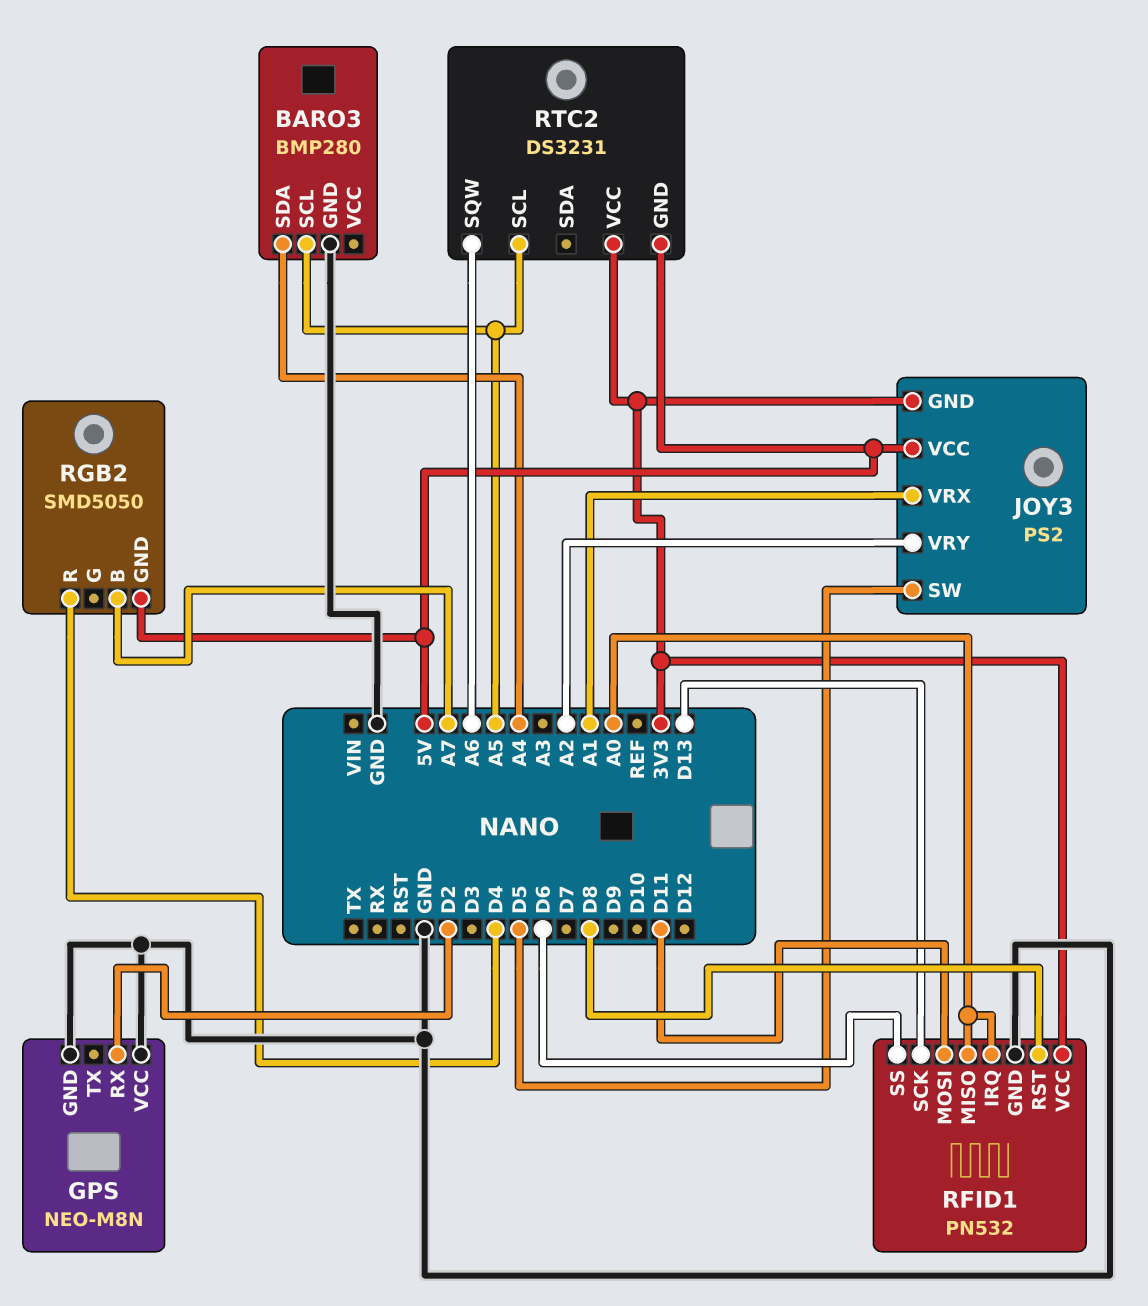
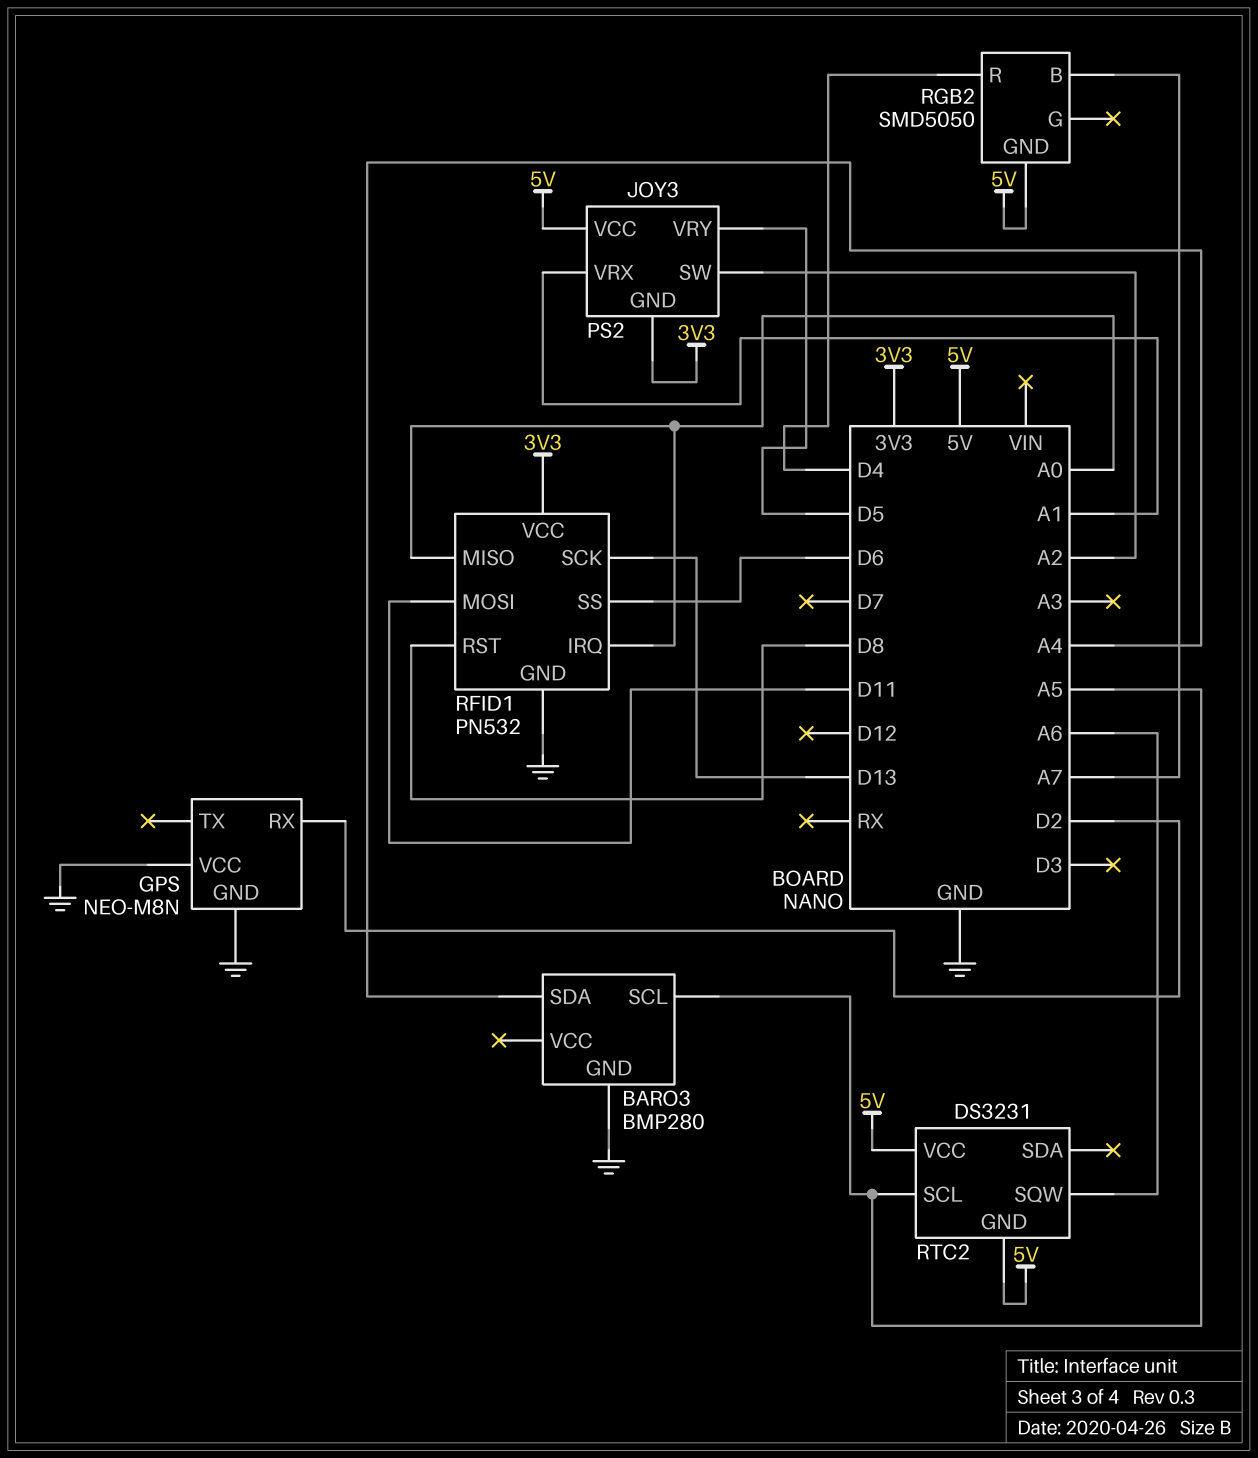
JOY3 pin SW: D5 -> A2
JOY3 pin VRY: A2 -> D5
RTC2 pin VCC: 3V3 -> 5V

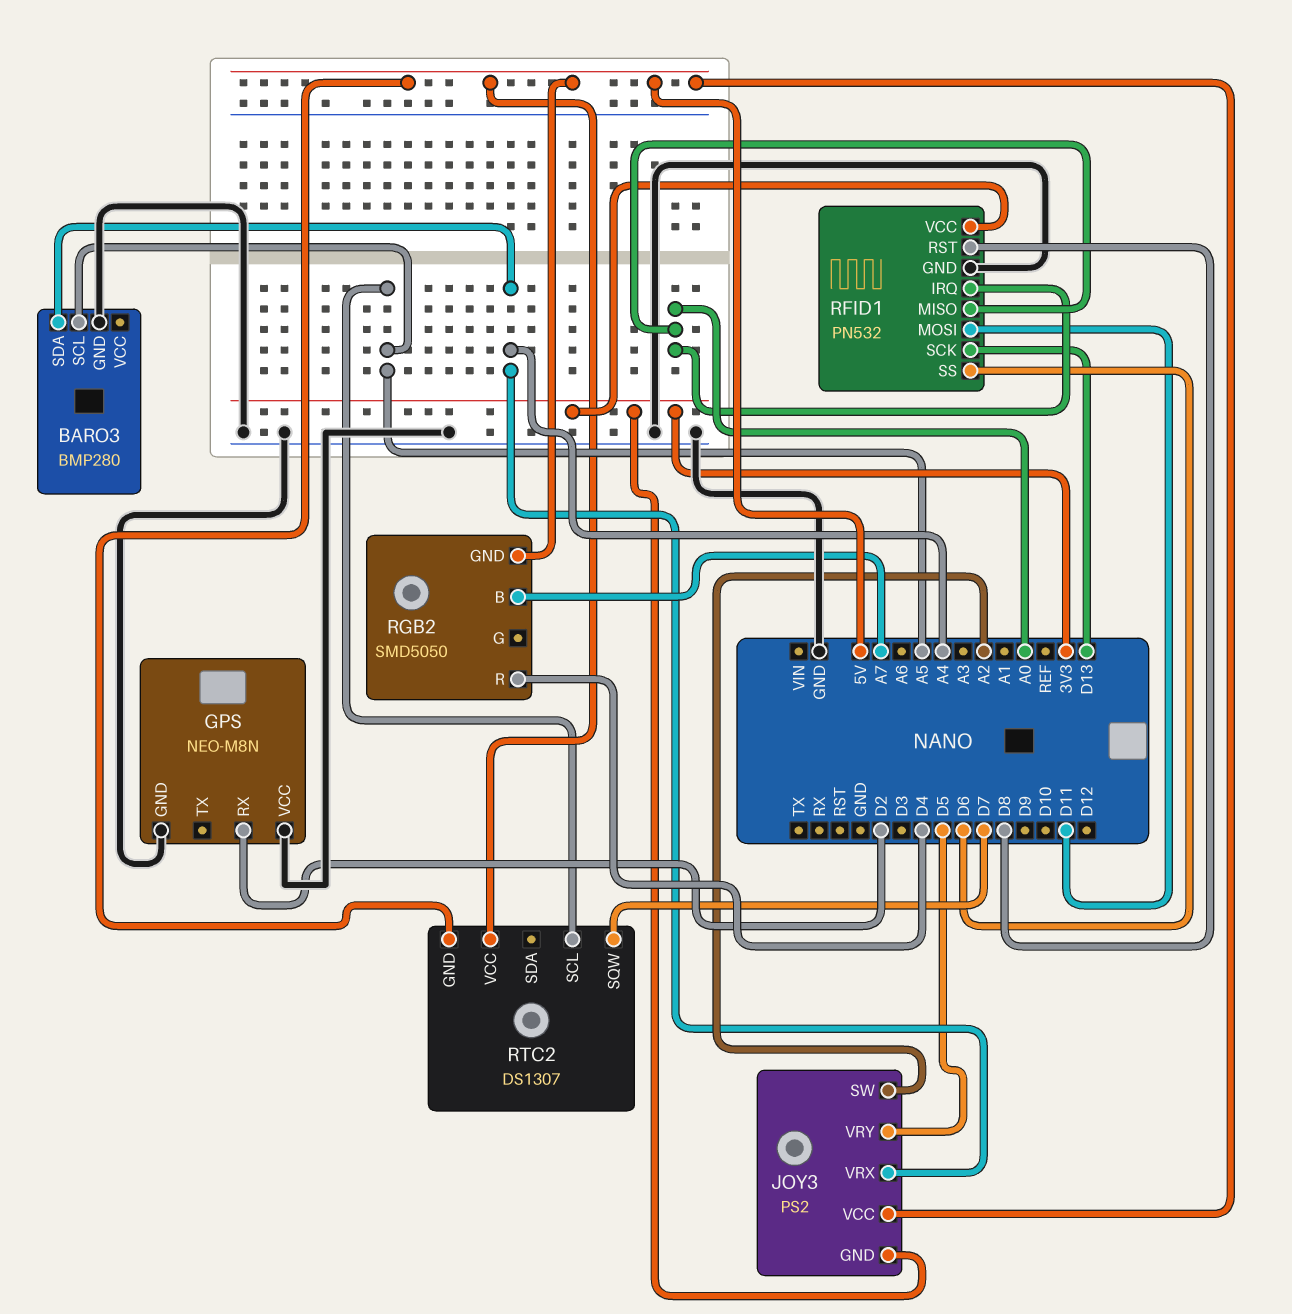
JOY3 pin VRX: A1 -> A4
RTC2: DS3231 -> DS1307
RTC2 pin SQW: A6 -> D7

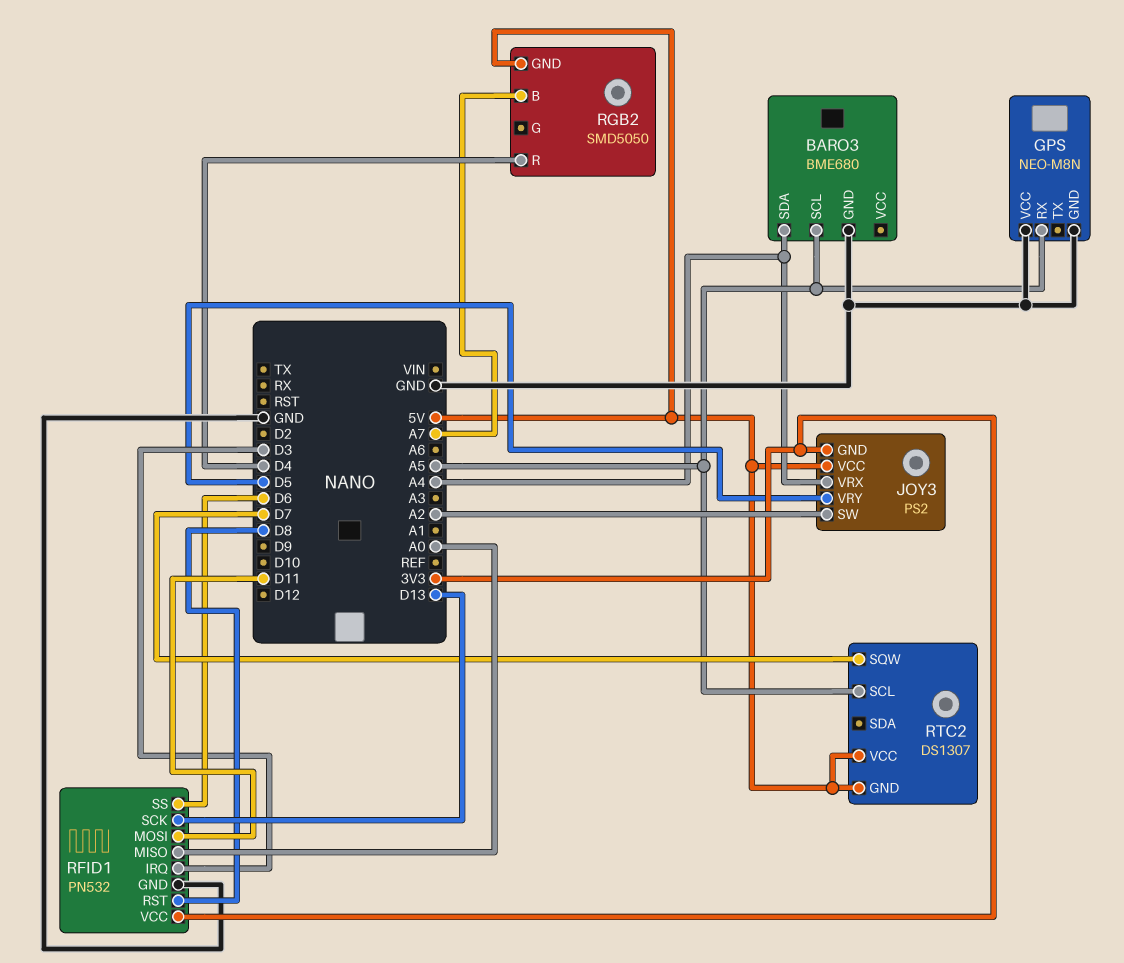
BARO3: BMP280 -> BME680
GPS pin RX: D2 -> A5
RFID1 pin IRQ: A0 -> D3

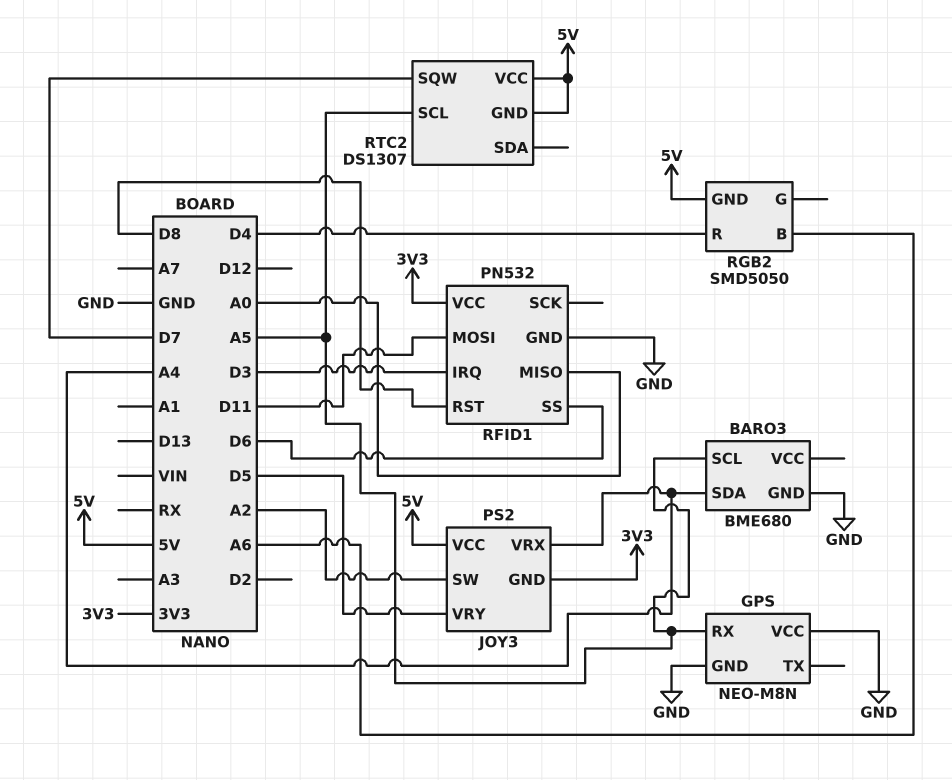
RFID1 pin SCK: D13 -> none
RGB2 pin B: A7 -> A6

